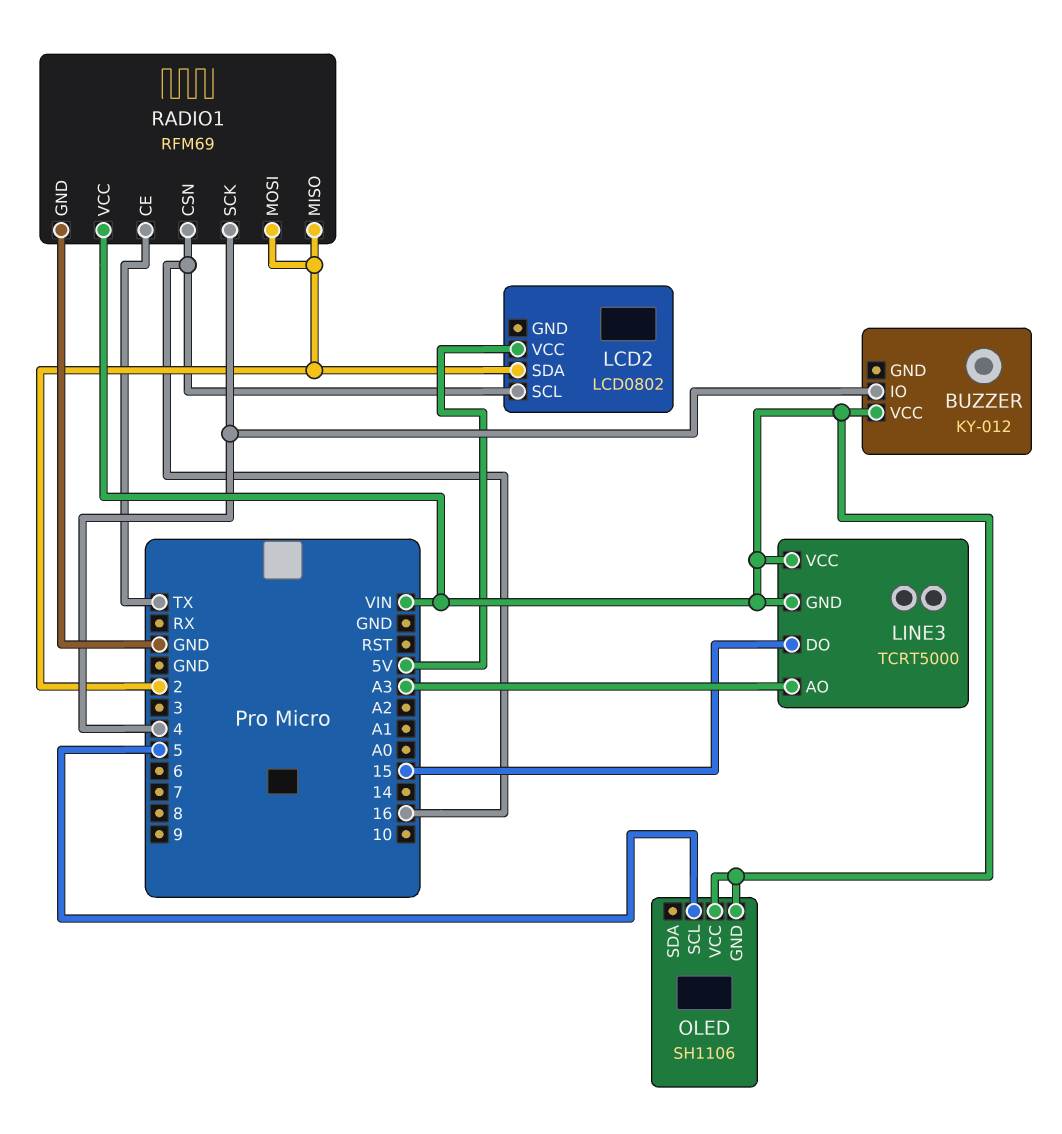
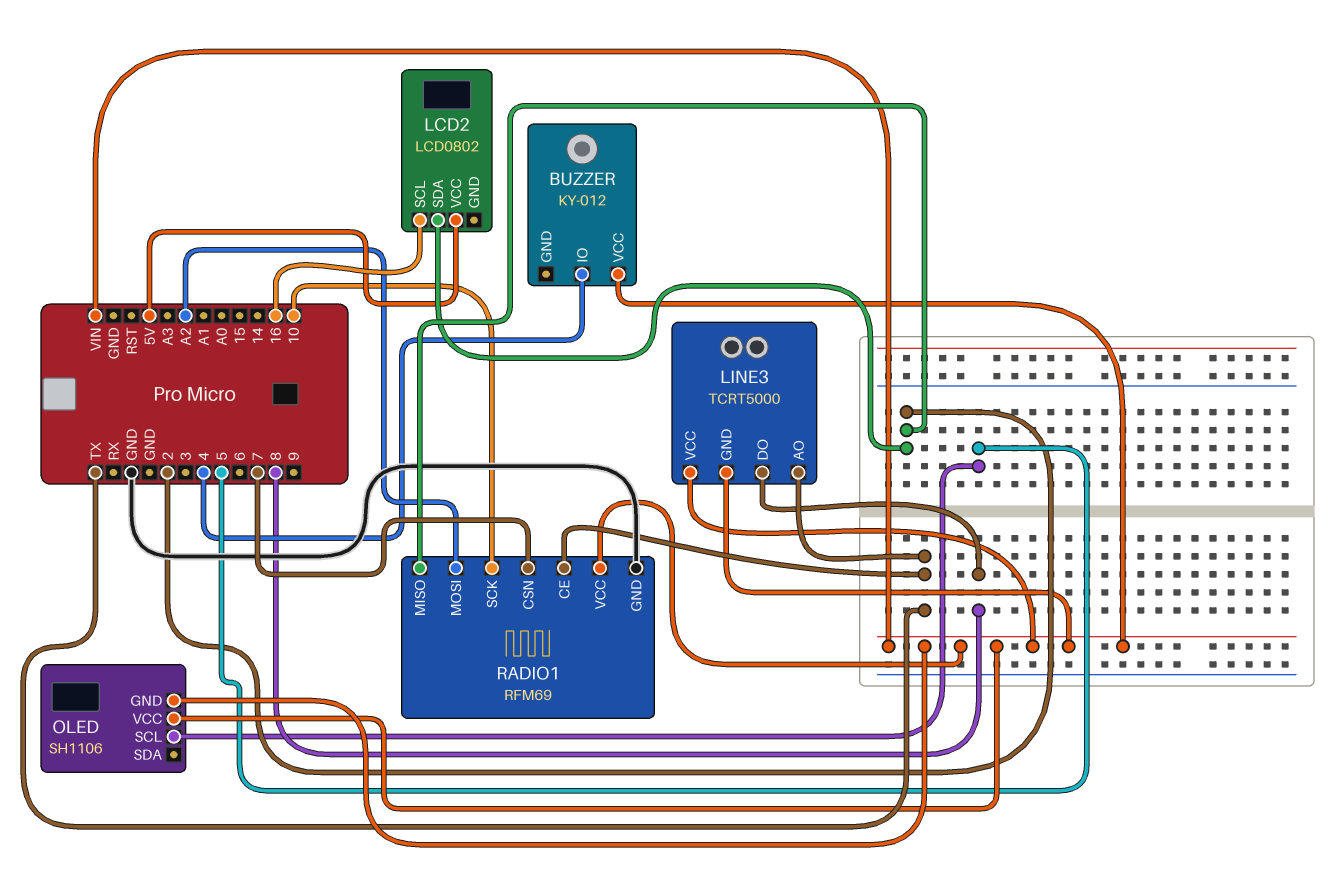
LINE3 pin AO: A3 -> TX
LINE3 pin DO: 15 -> 8
RADIO1 pin CSN: 16 -> 7
RADIO1 pin MOSI: 2 -> A2
RADIO1 pin SCK: 4 -> 10

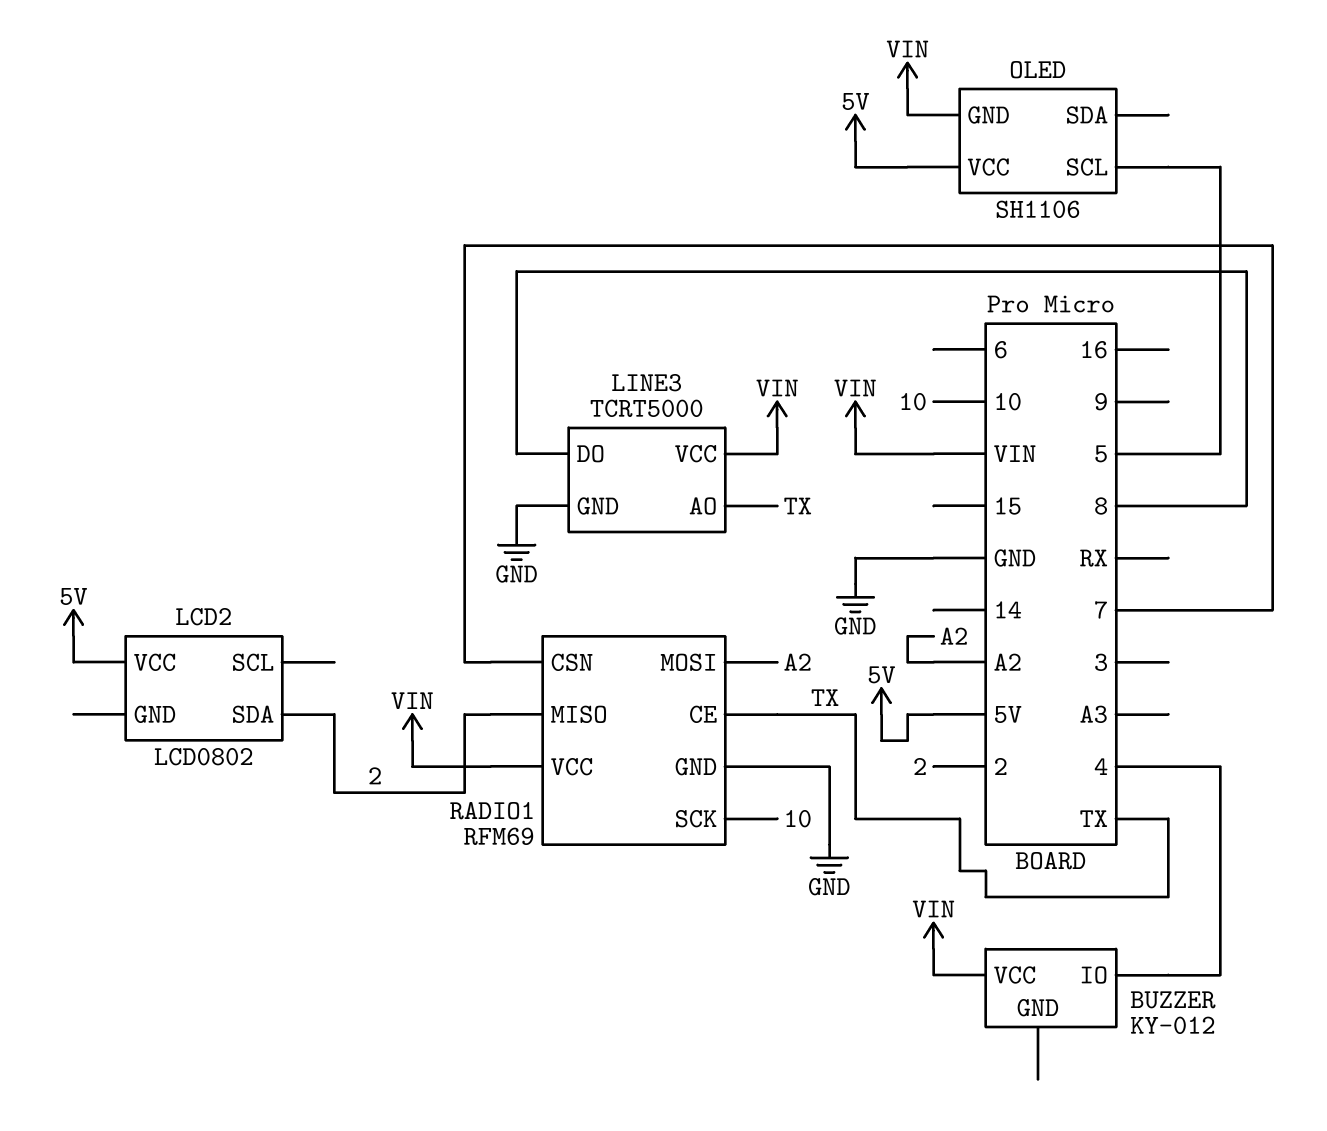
LCD2 pin SCL: 16 -> none
LINE3 pin GND: VIN -> GND
OLED pin VCC: VIN -> 5V

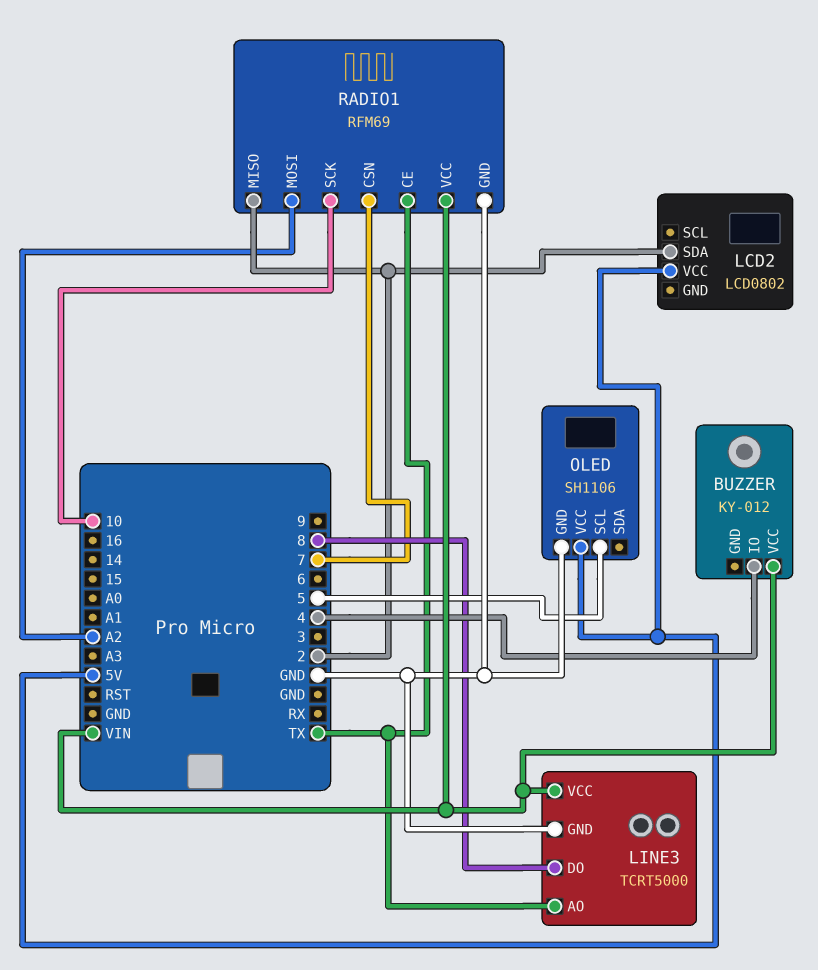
OLED pin GND: VIN -> GND

